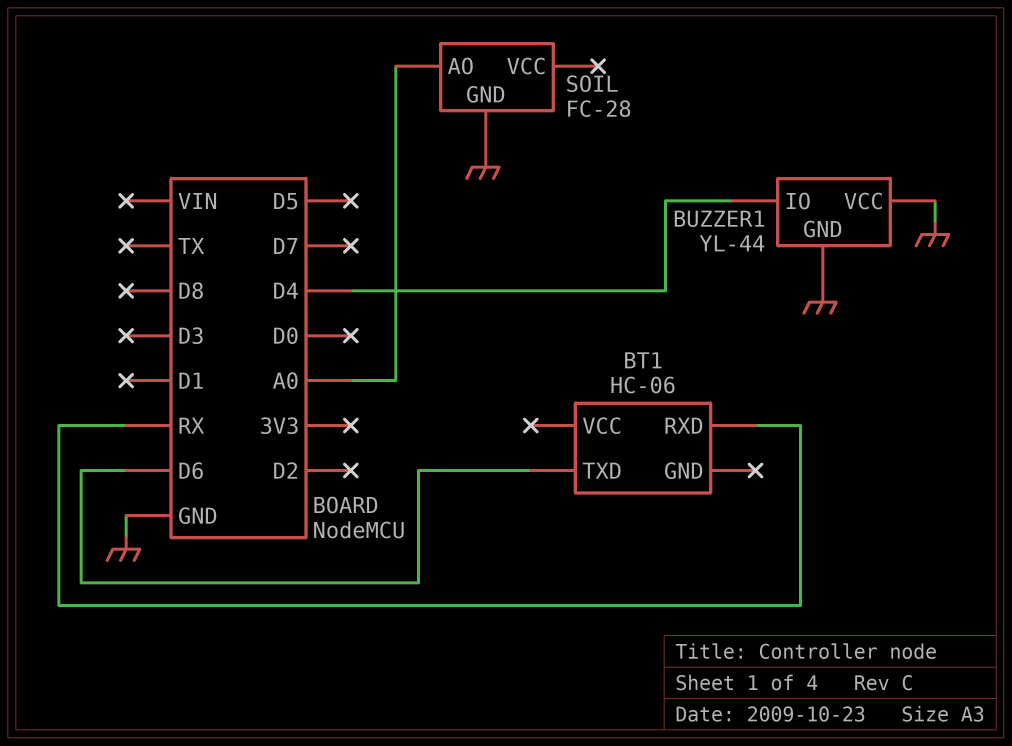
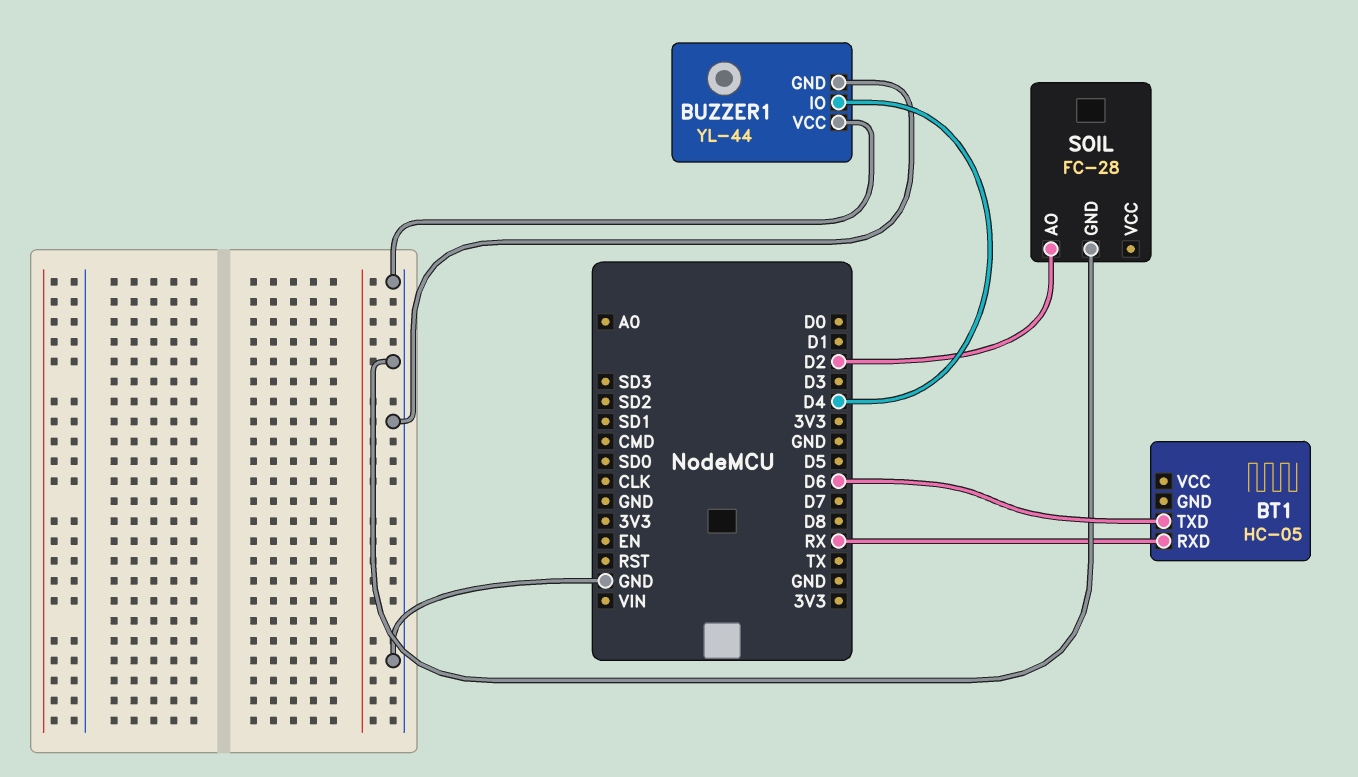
BT1: HC-06 -> HC-05
SOIL pin AO: A0 -> D2

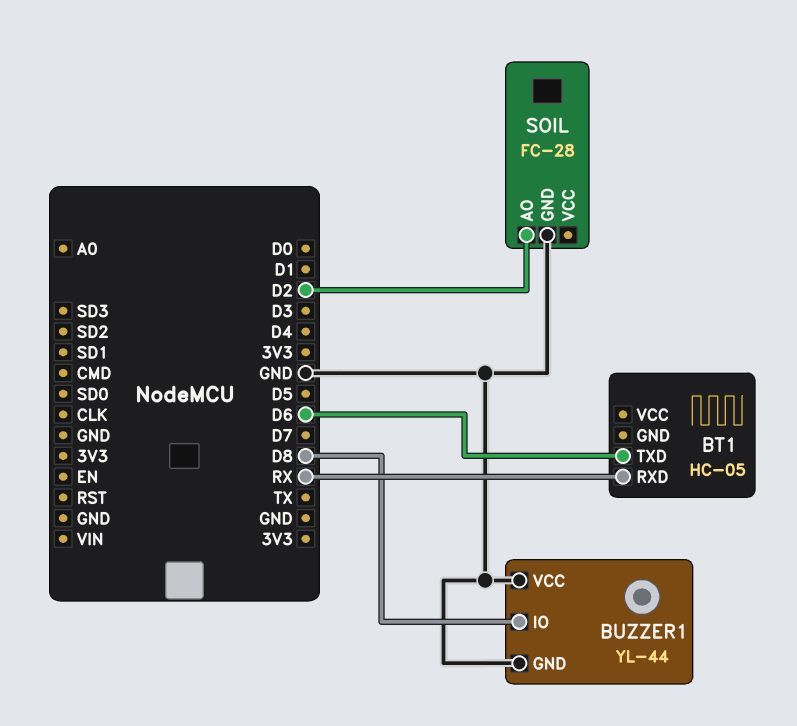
BUZZER1 pin IO: D4 -> D8

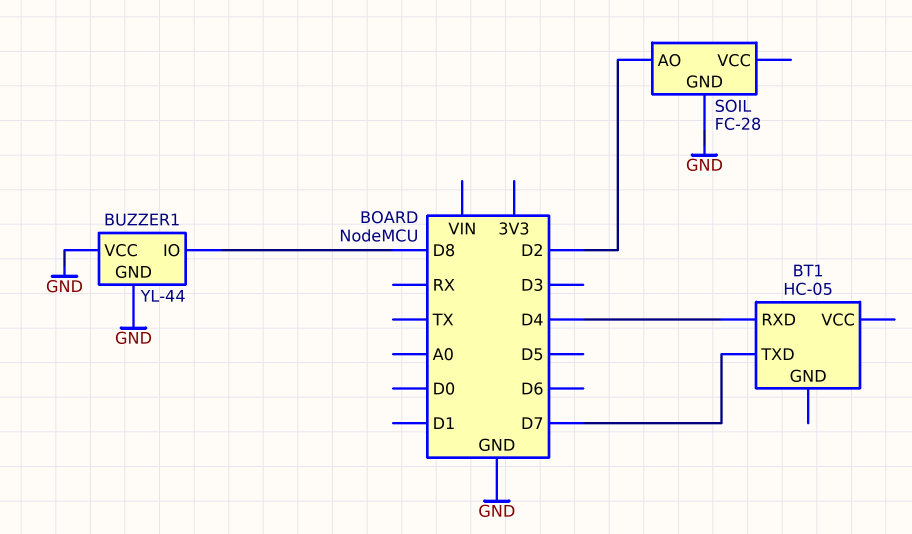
BT1 pin RXD: RX -> D4
BT1 pin TXD: D6 -> D7

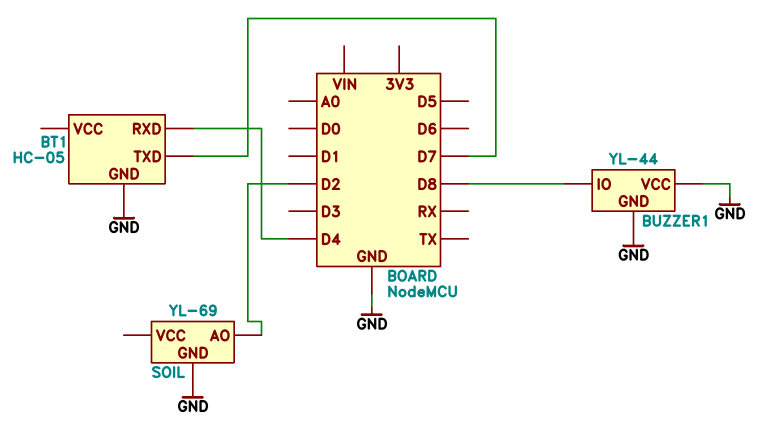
BT1 pin GND: none -> GND
SOIL: FC-28 -> YL-69

